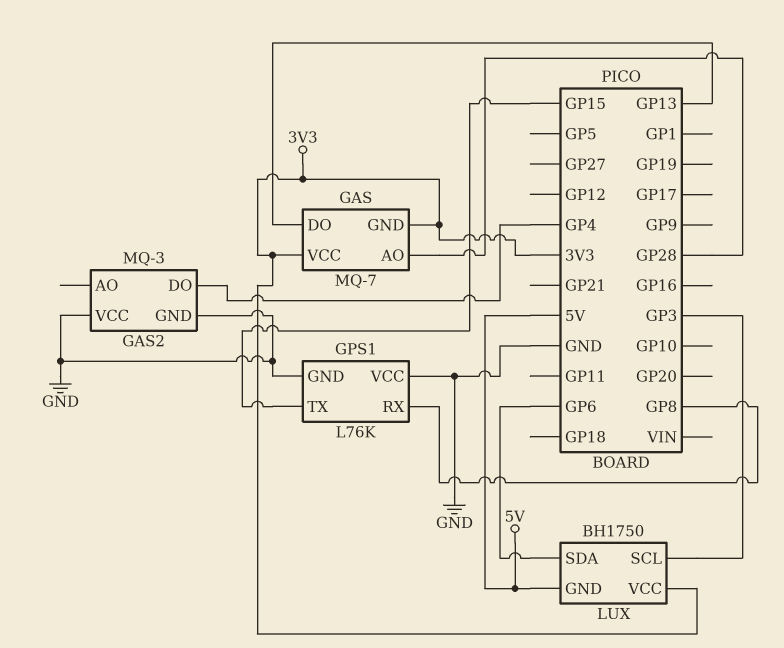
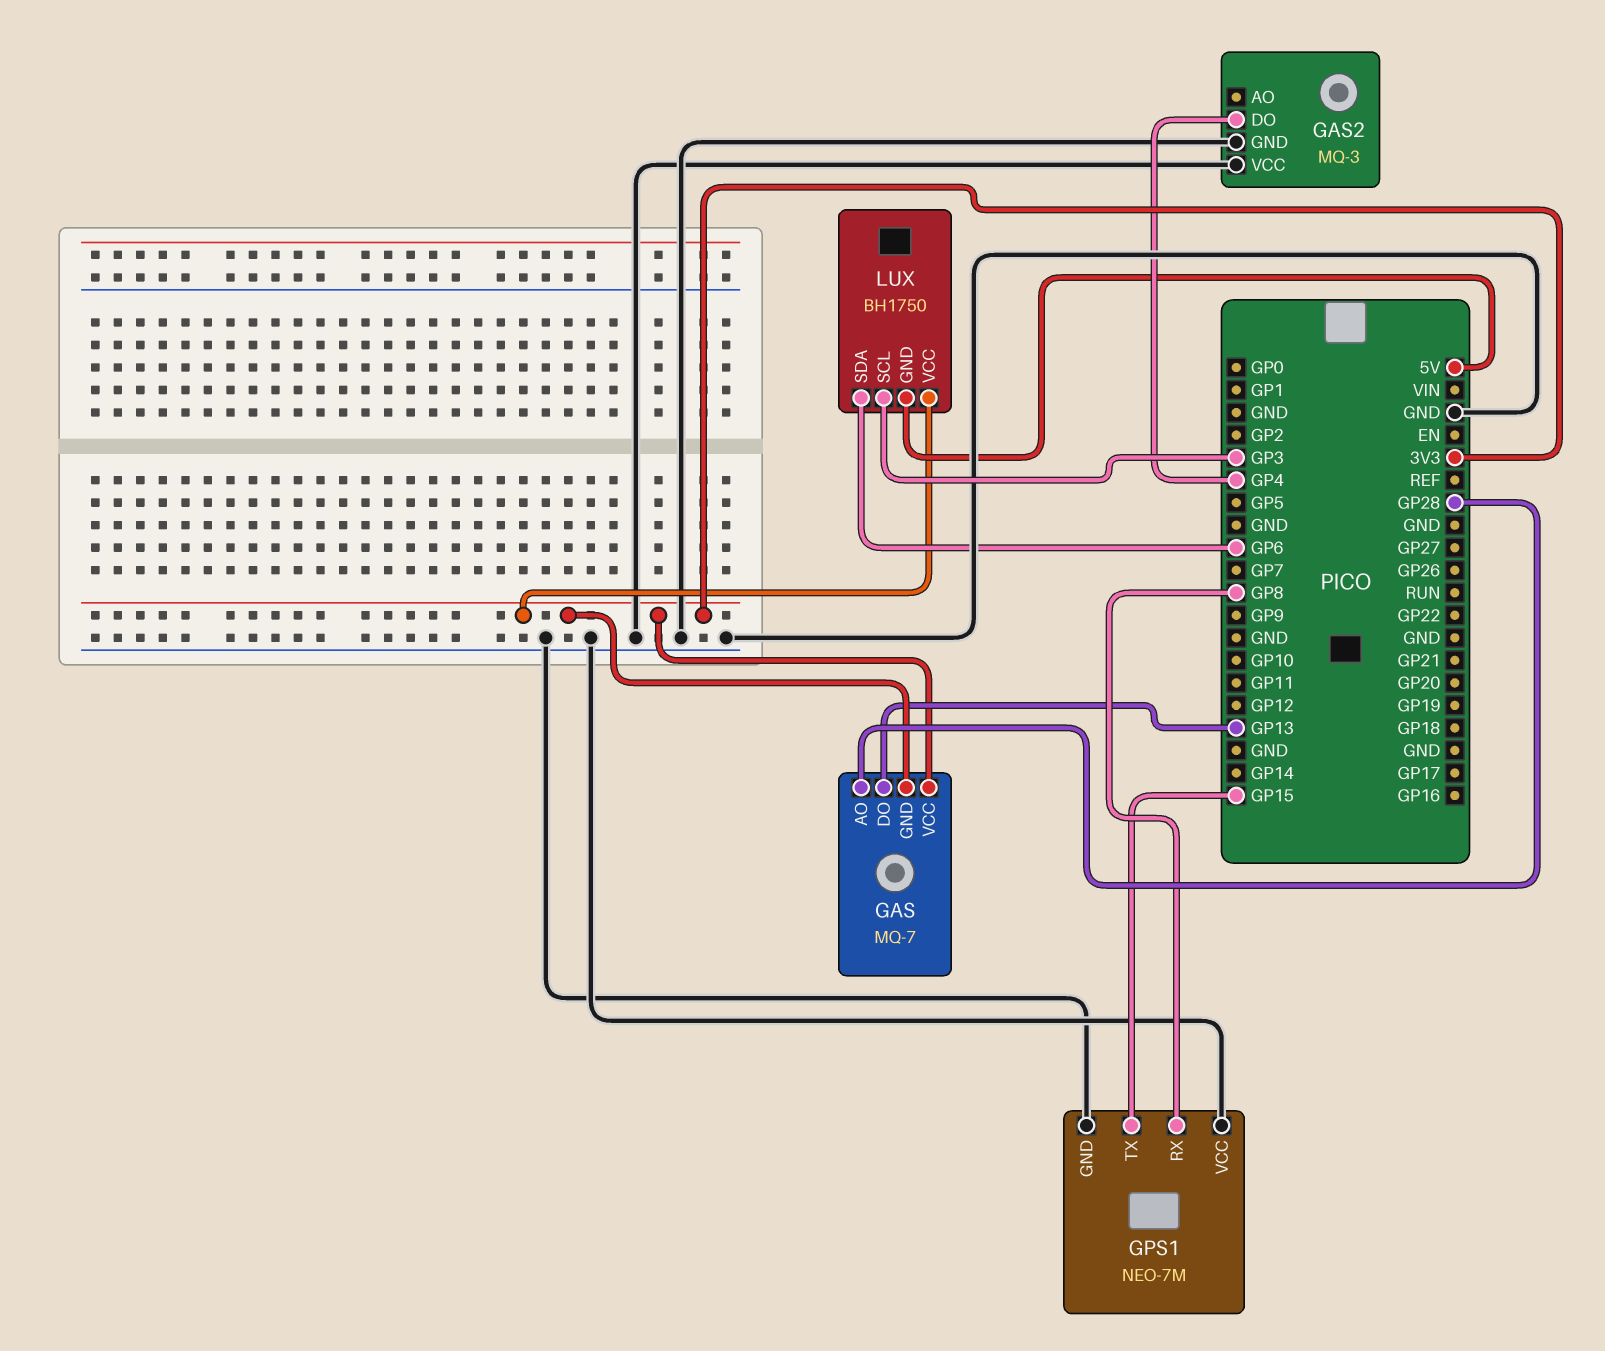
GPS1: L76K -> NEO-7M

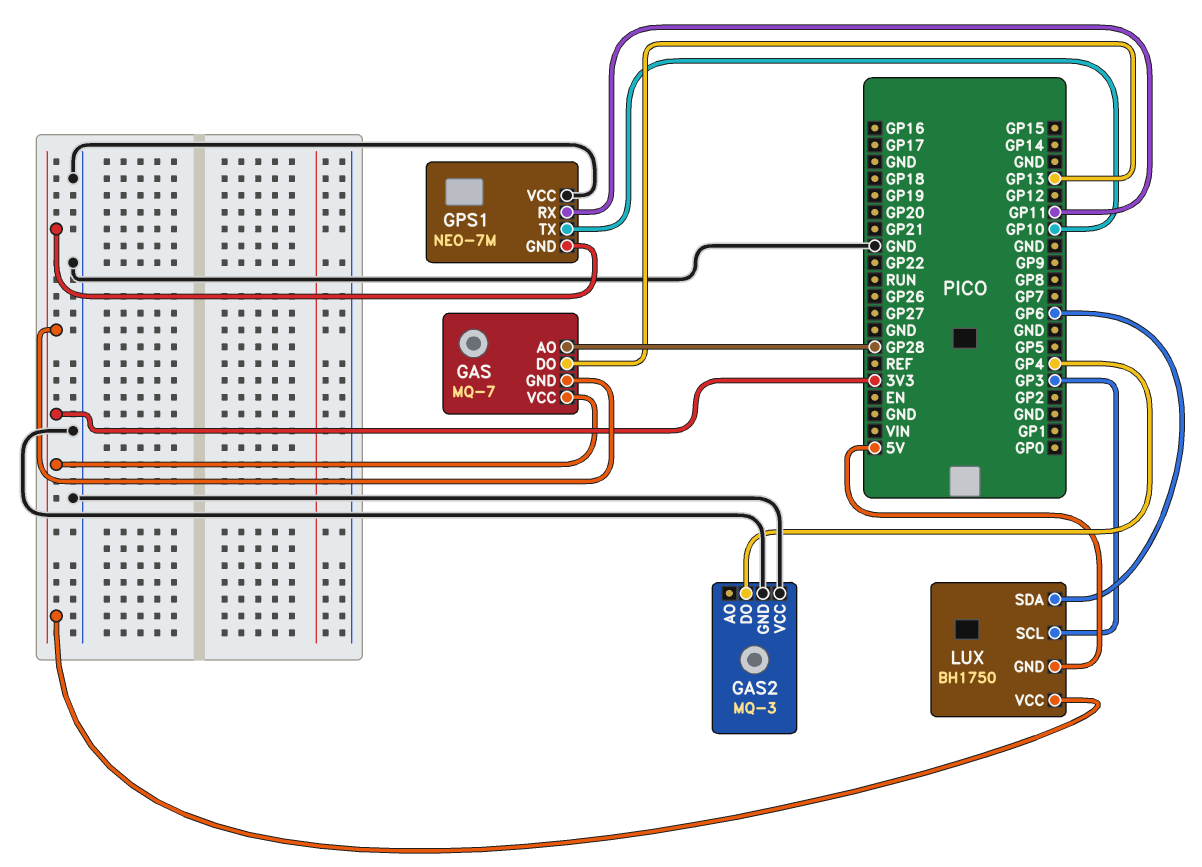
GPS1 pin GND: GND -> 3V3
GPS1 pin RX: GP8 -> GP11
GPS1 pin TX: GP15 -> GP10

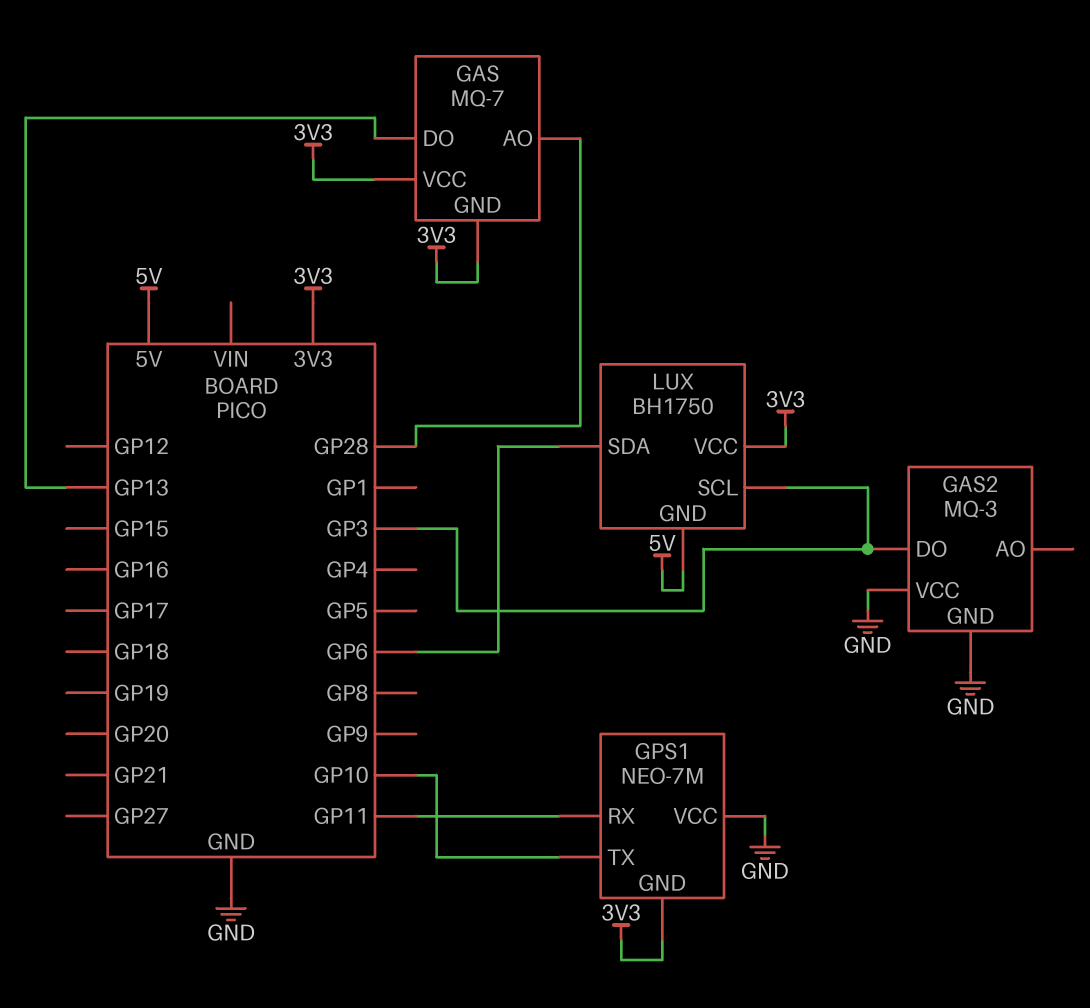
GAS2 pin DO: GP4 -> GP3

